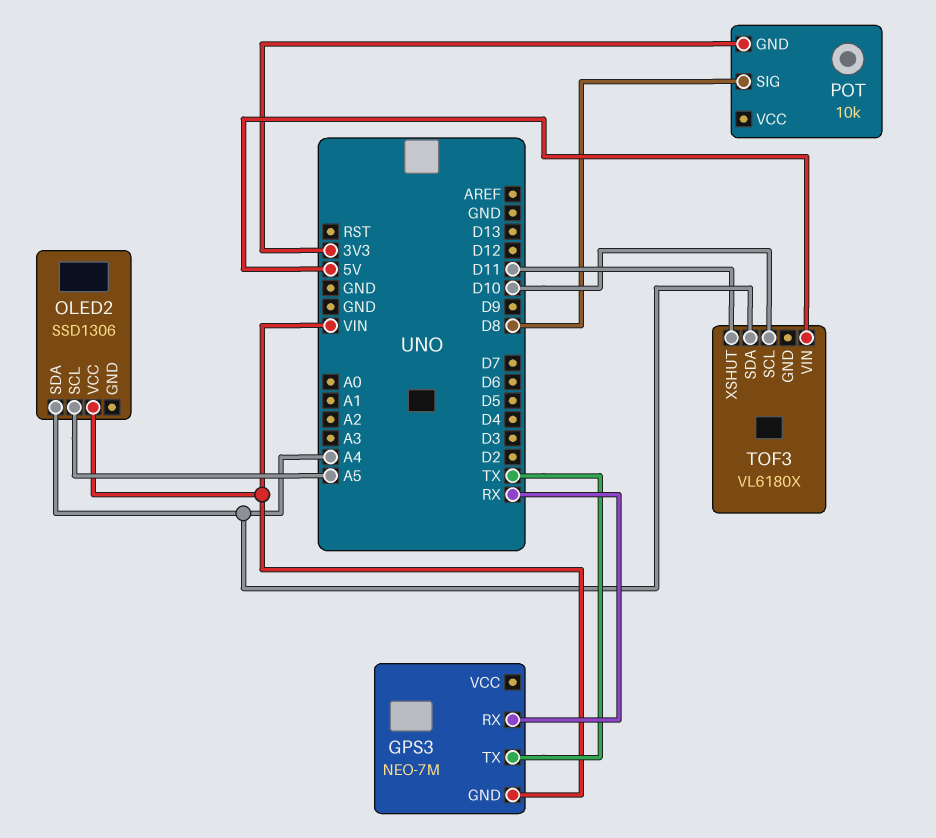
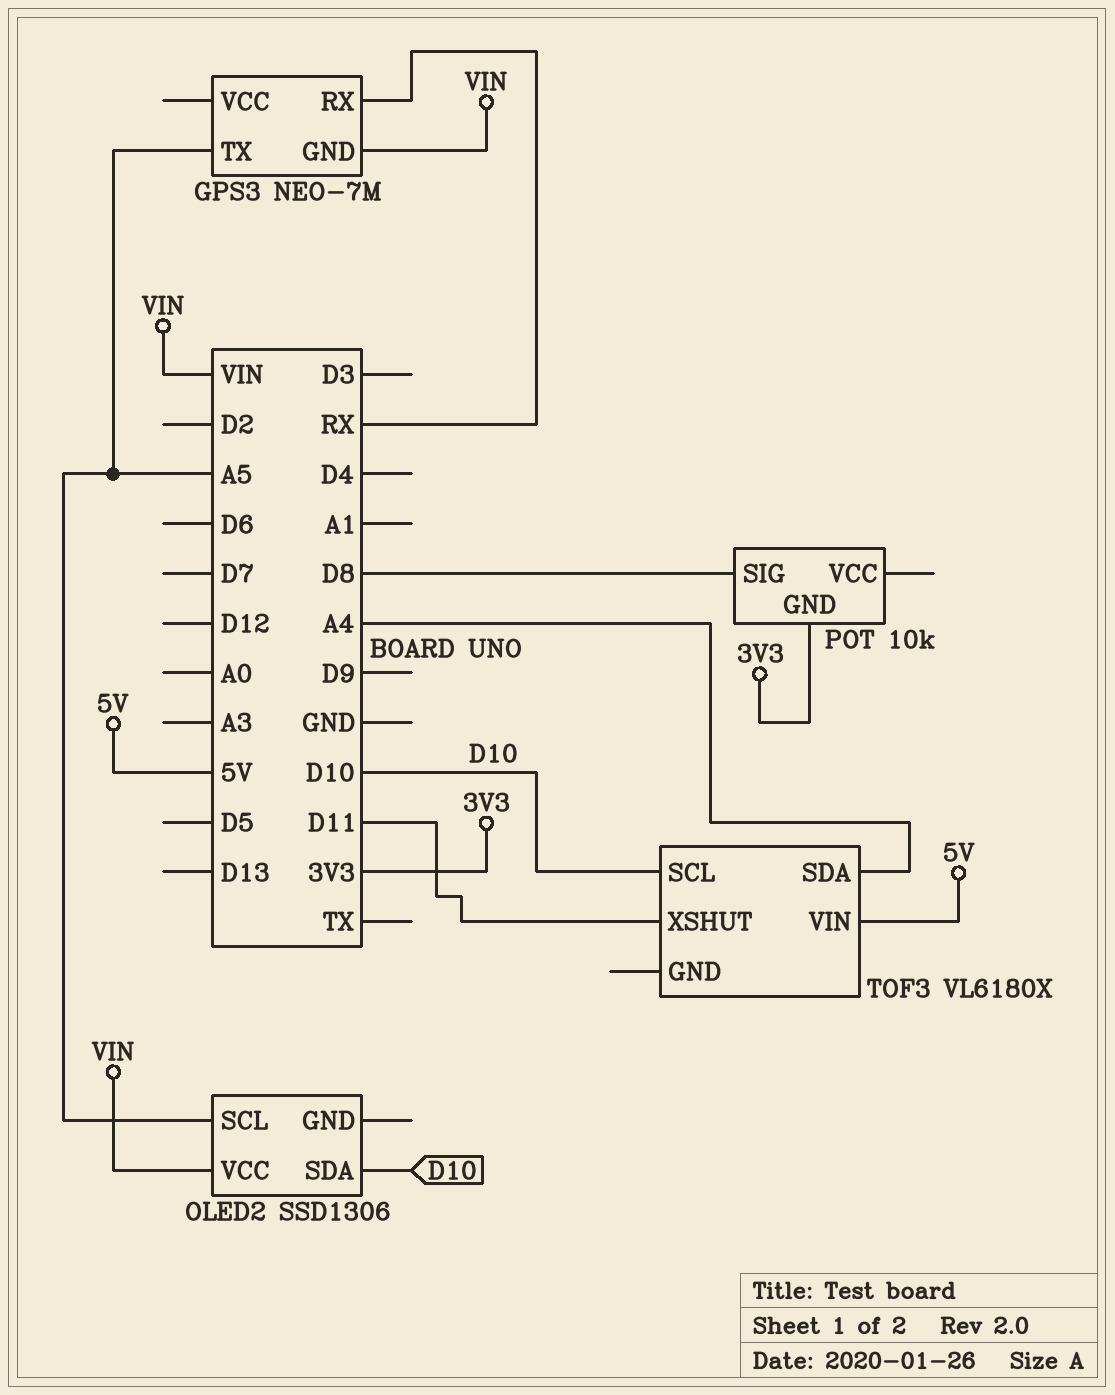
GPS3 pin TX: TX -> A5
OLED2 pin SDA: A4 -> D10

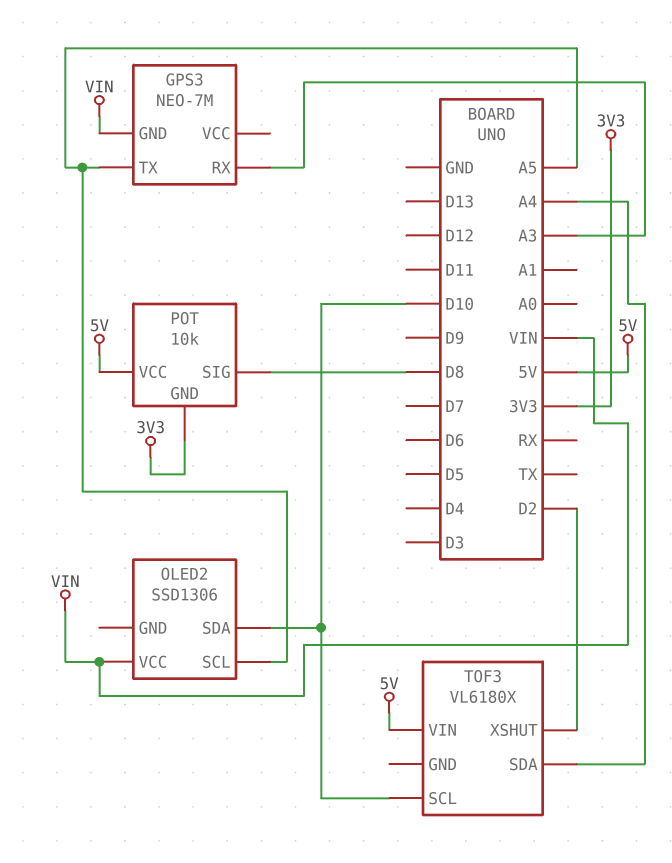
GPS3 pin RX: RX -> A3
POT pin VCC: none -> 5V
TOF3 pin XSHUT: D11 -> D2

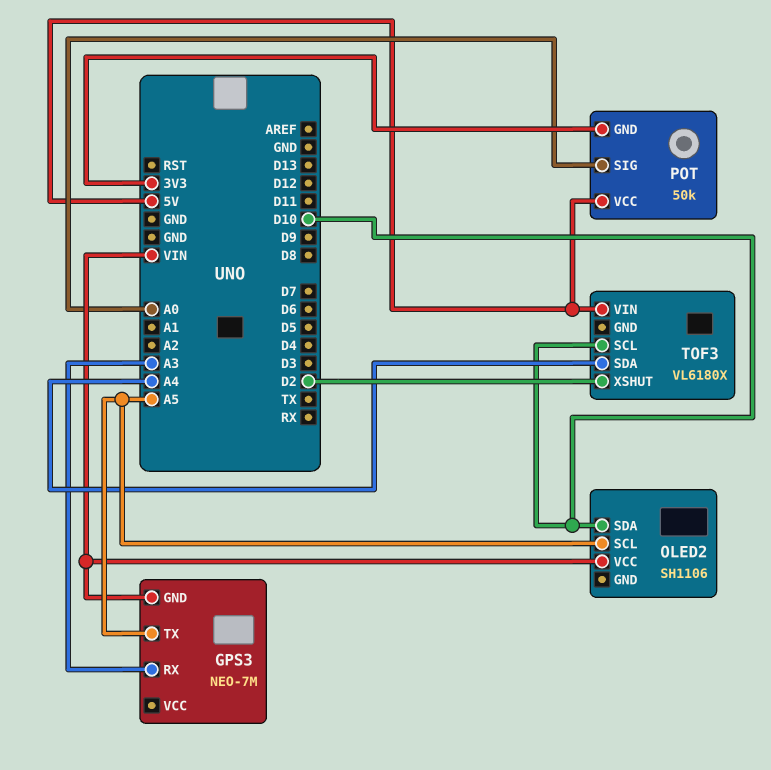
OLED2: SSD1306 -> SH1106
POT: 10k -> 50k
POT pin SIG: D8 -> A0

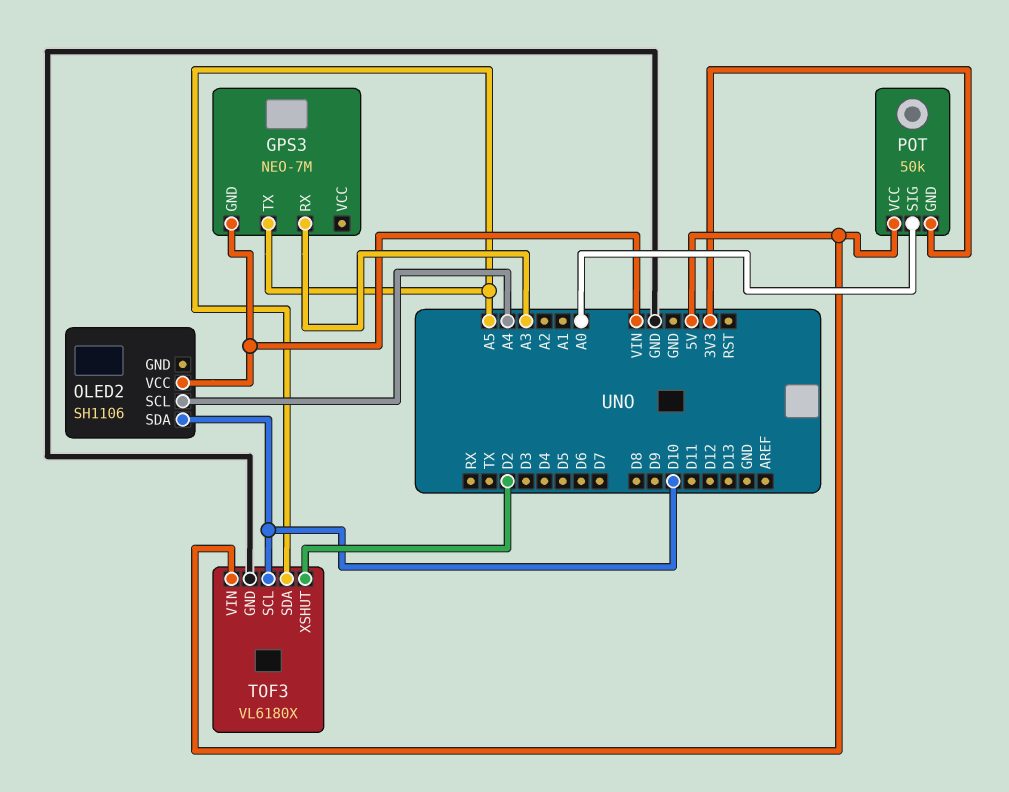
OLED2 pin SCL: A5 -> A4
TOF3 pin GND: none -> GND
TOF3 pin SDA: A4 -> A5

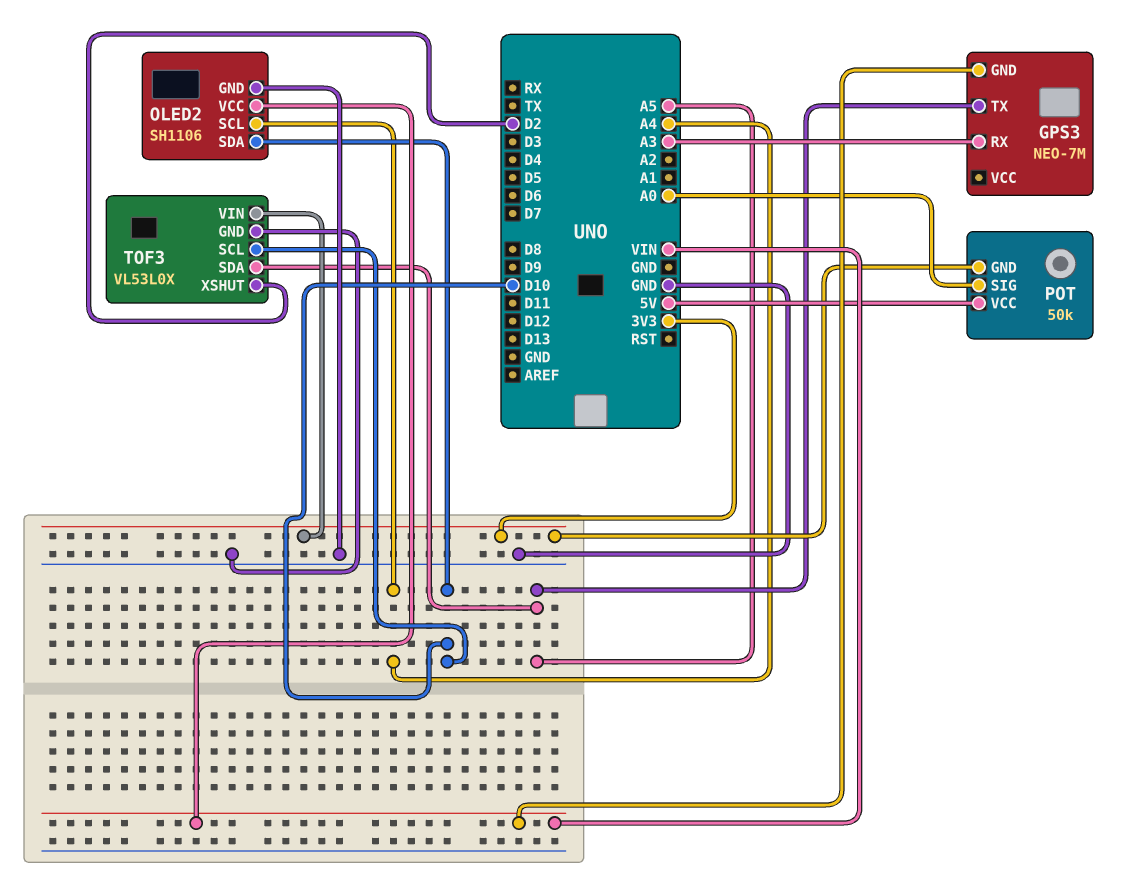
OLED2 pin GND: none -> GND
TOF3: VL6180X -> VL53L0X
TOF3 pin VIN: 5V -> 3V3

